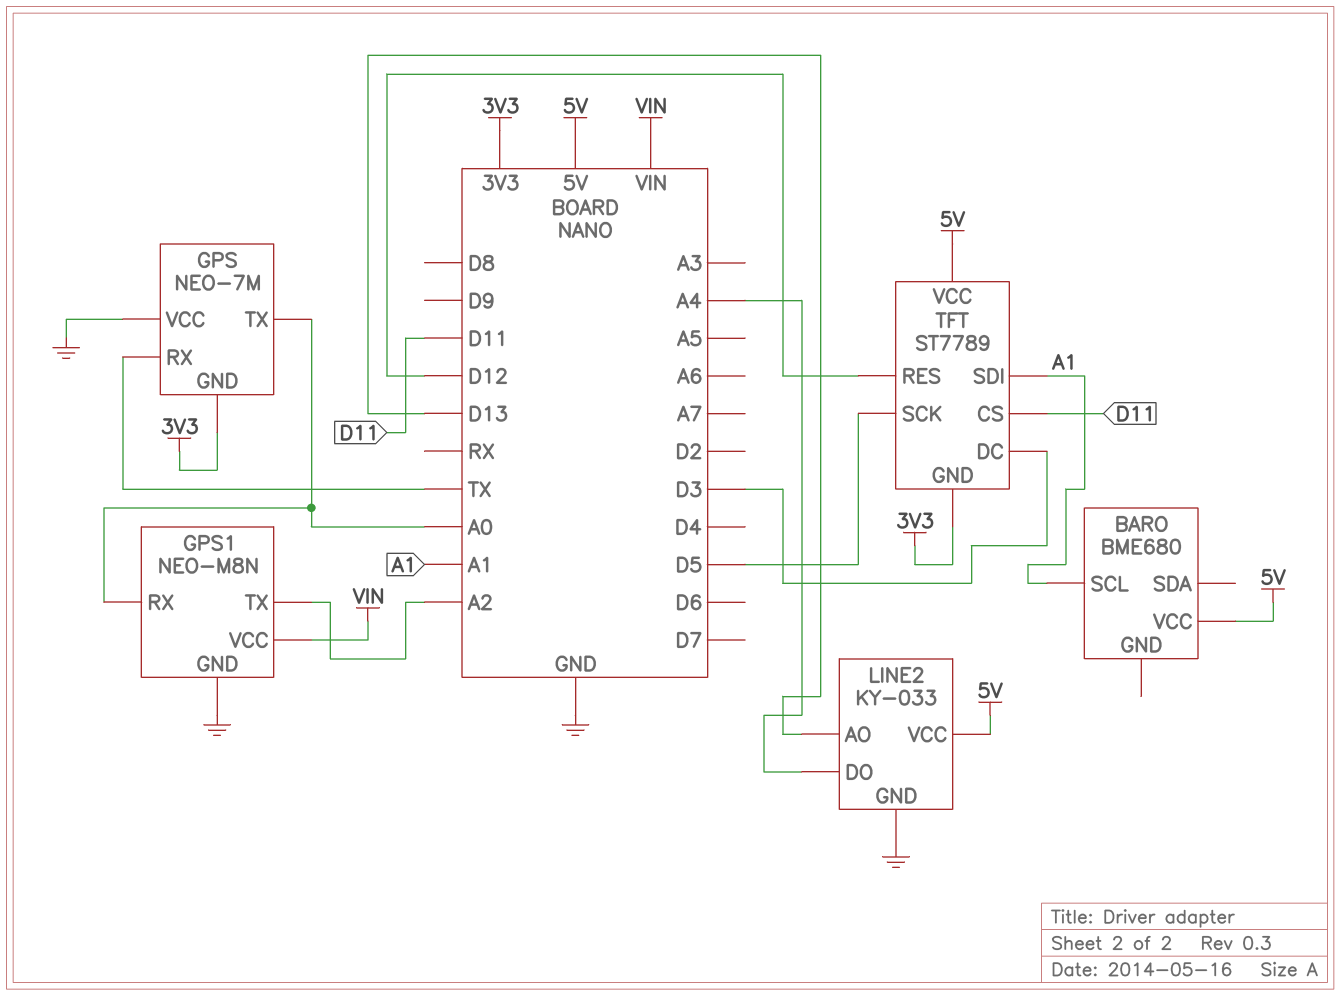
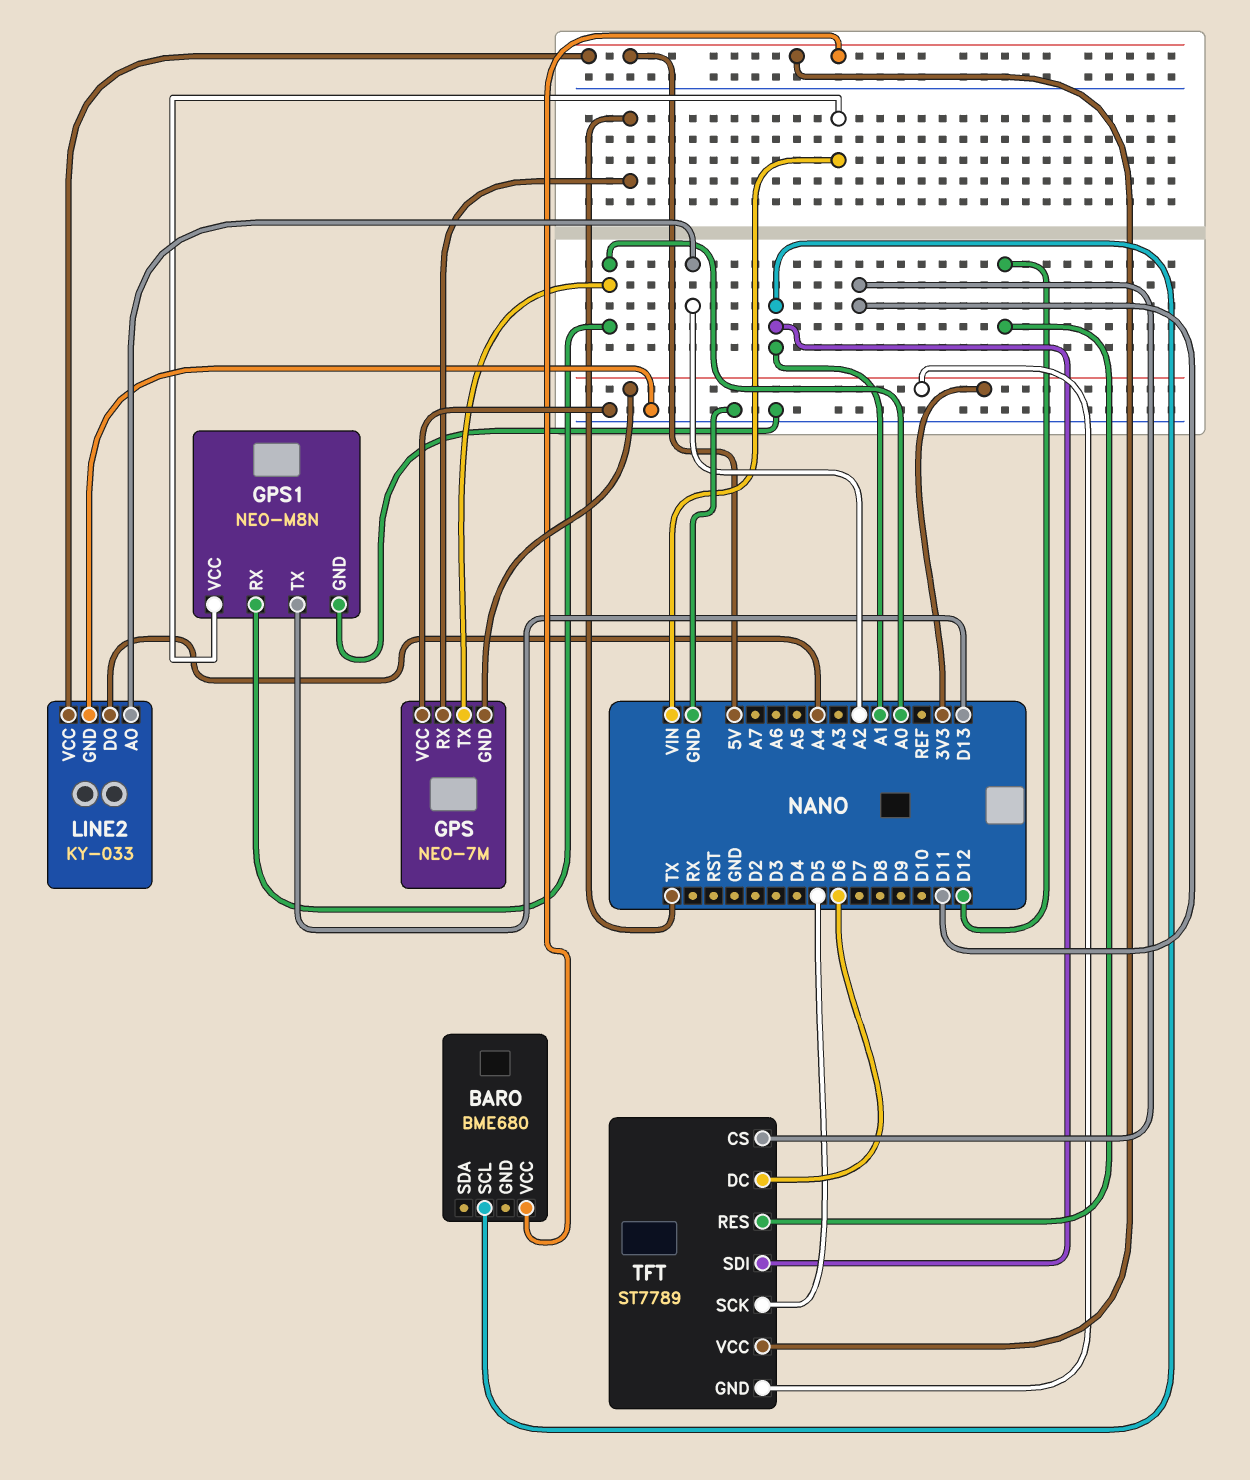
GPS1 pin TX: A2 -> D13
LINE2 pin AO: D13 -> A2
TFT pin DC: D3 -> D6

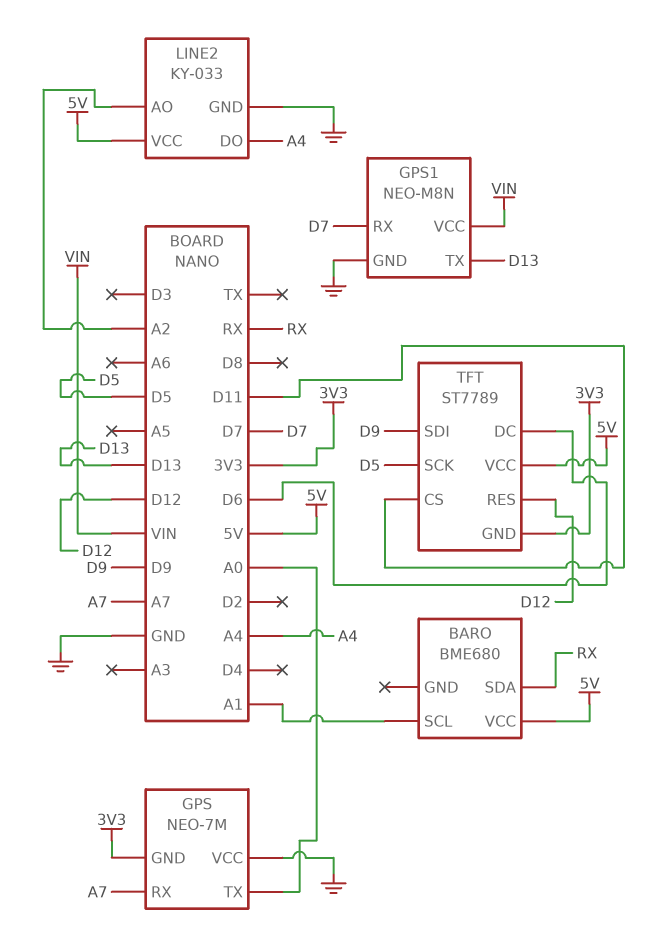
BARO pin SDA: none -> RX
GPS pin RX: TX -> A7
GPS1 pin RX: A0 -> D7
TFT pin SDI: A1 -> D9

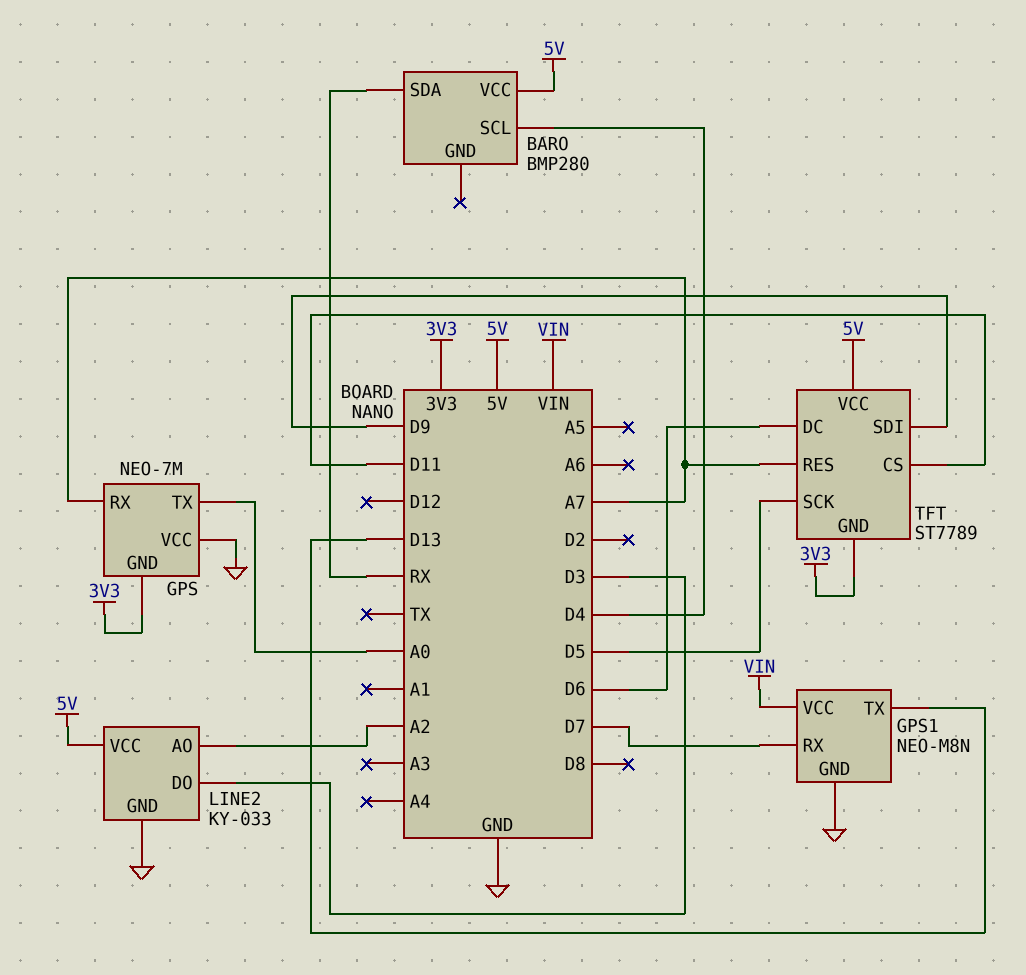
BARO: BME680 -> BMP280
BARO pin SCL: A1 -> D4
LINE2 pin DO: A4 -> D3
TFT pin RES: D12 -> A7

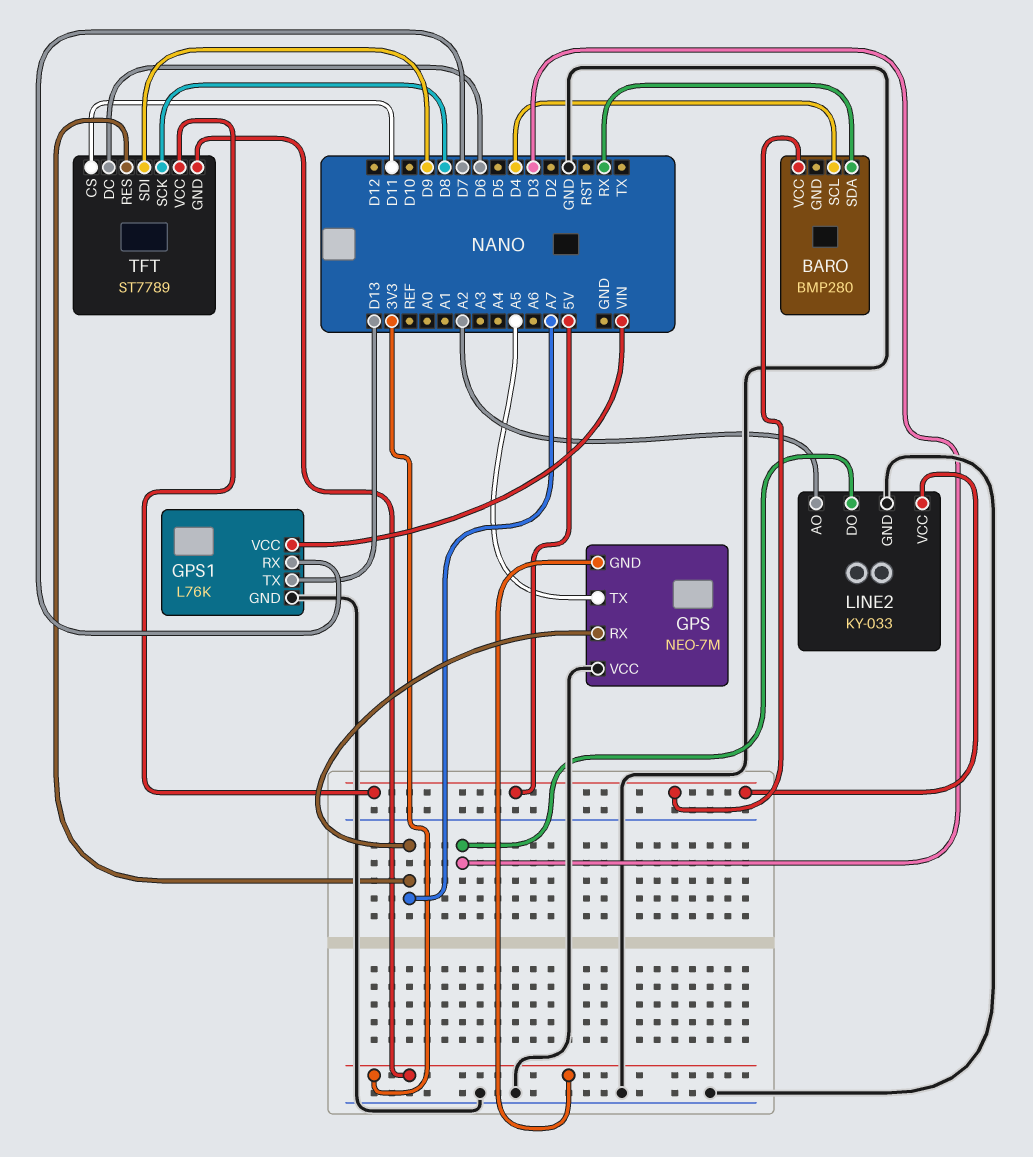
GPS pin TX: A0 -> A5
GPS1: NEO-M8N -> L76K
TFT pin SCK: D5 -> D8

